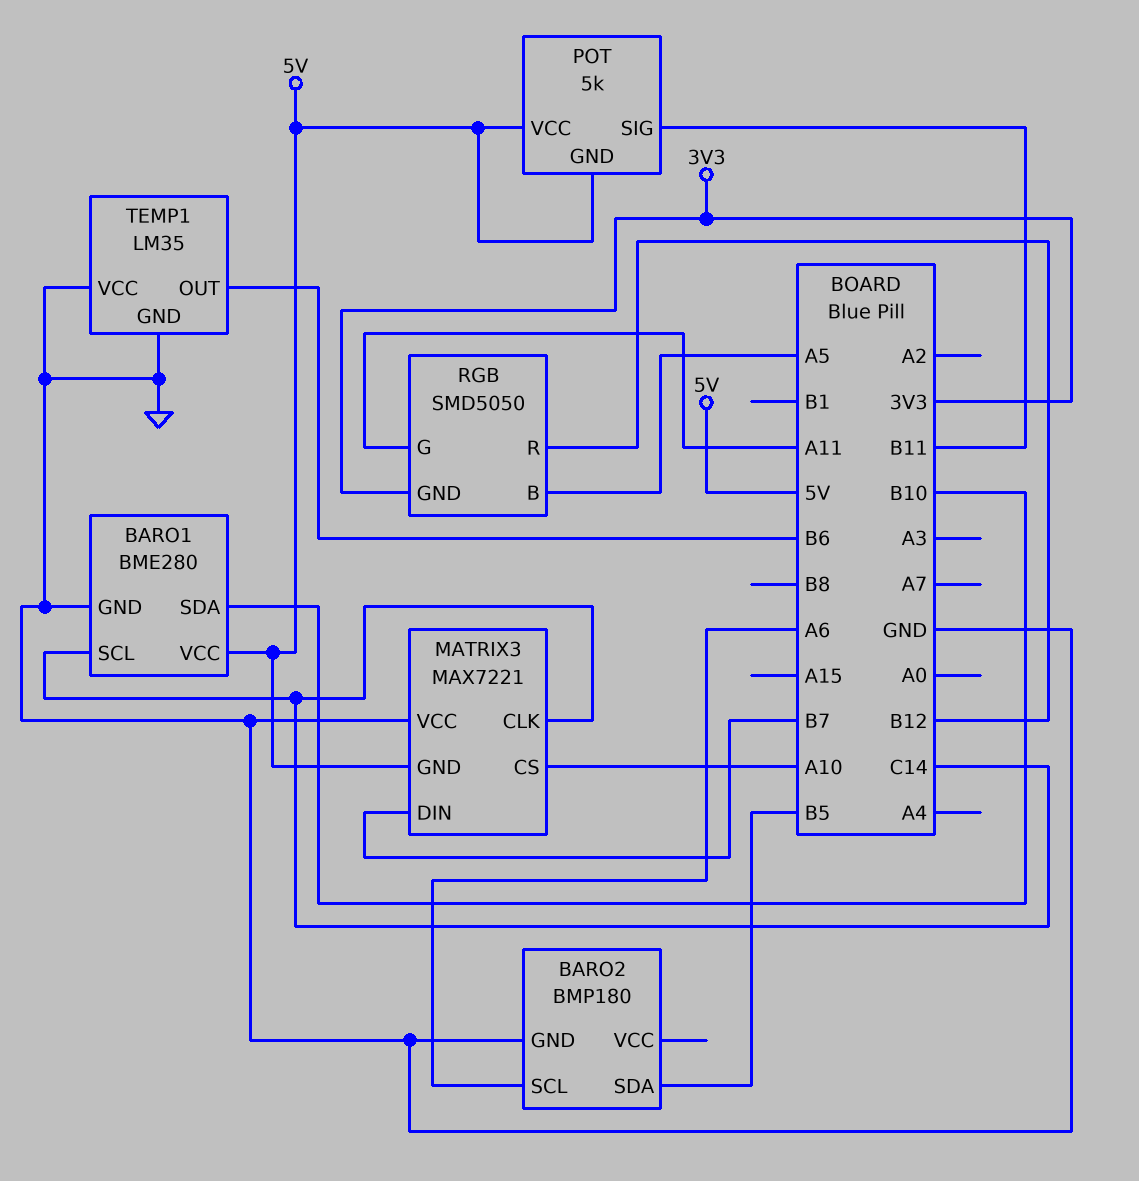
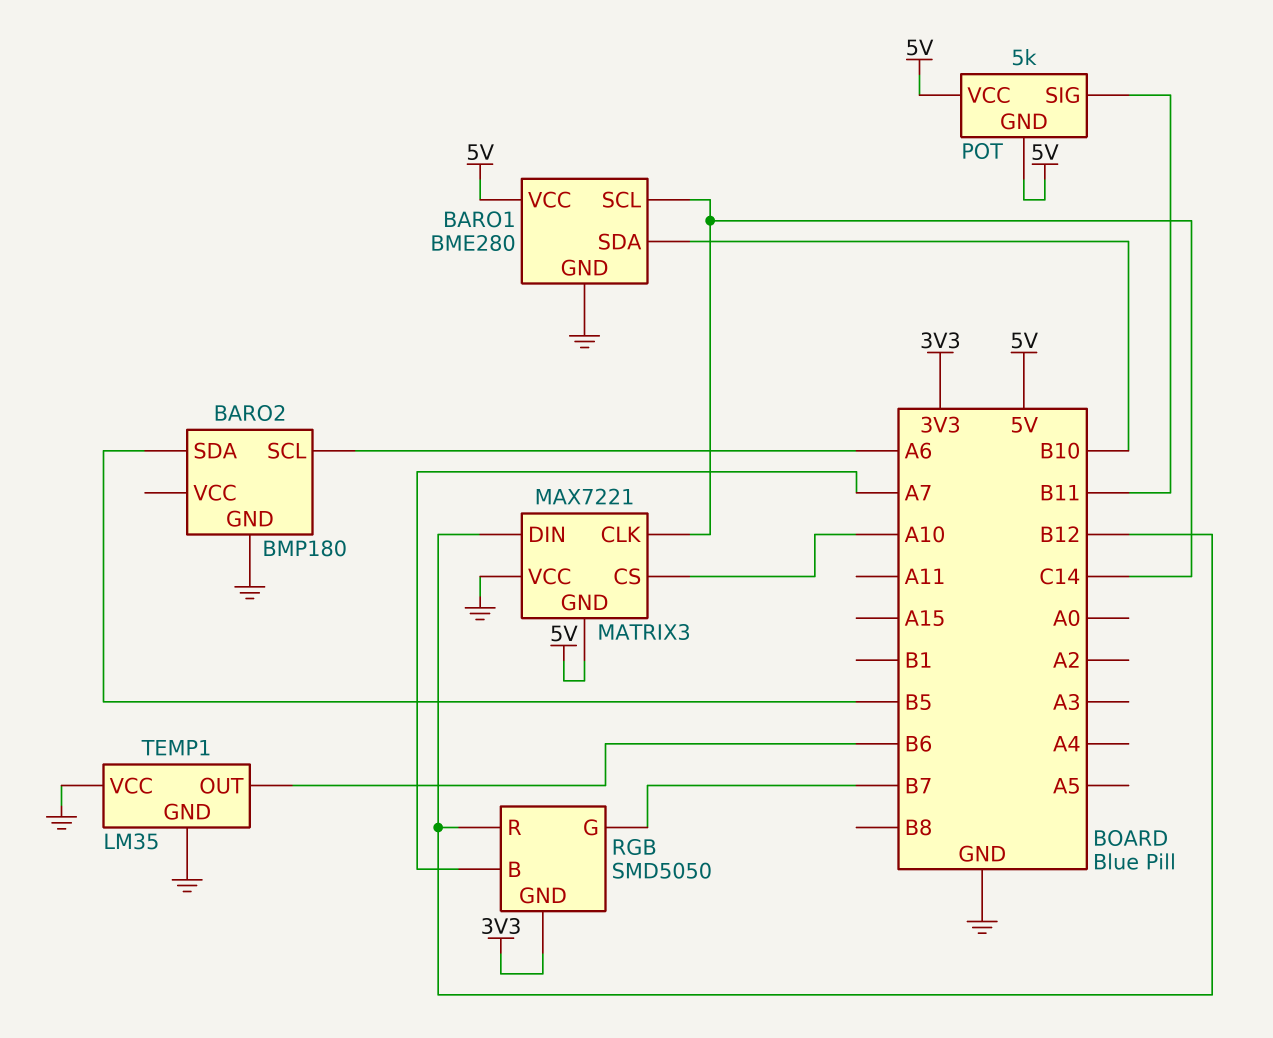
MATRIX3 pin DIN: B7 -> B12
RGB pin B: A5 -> A7
RGB pin G: A11 -> B7

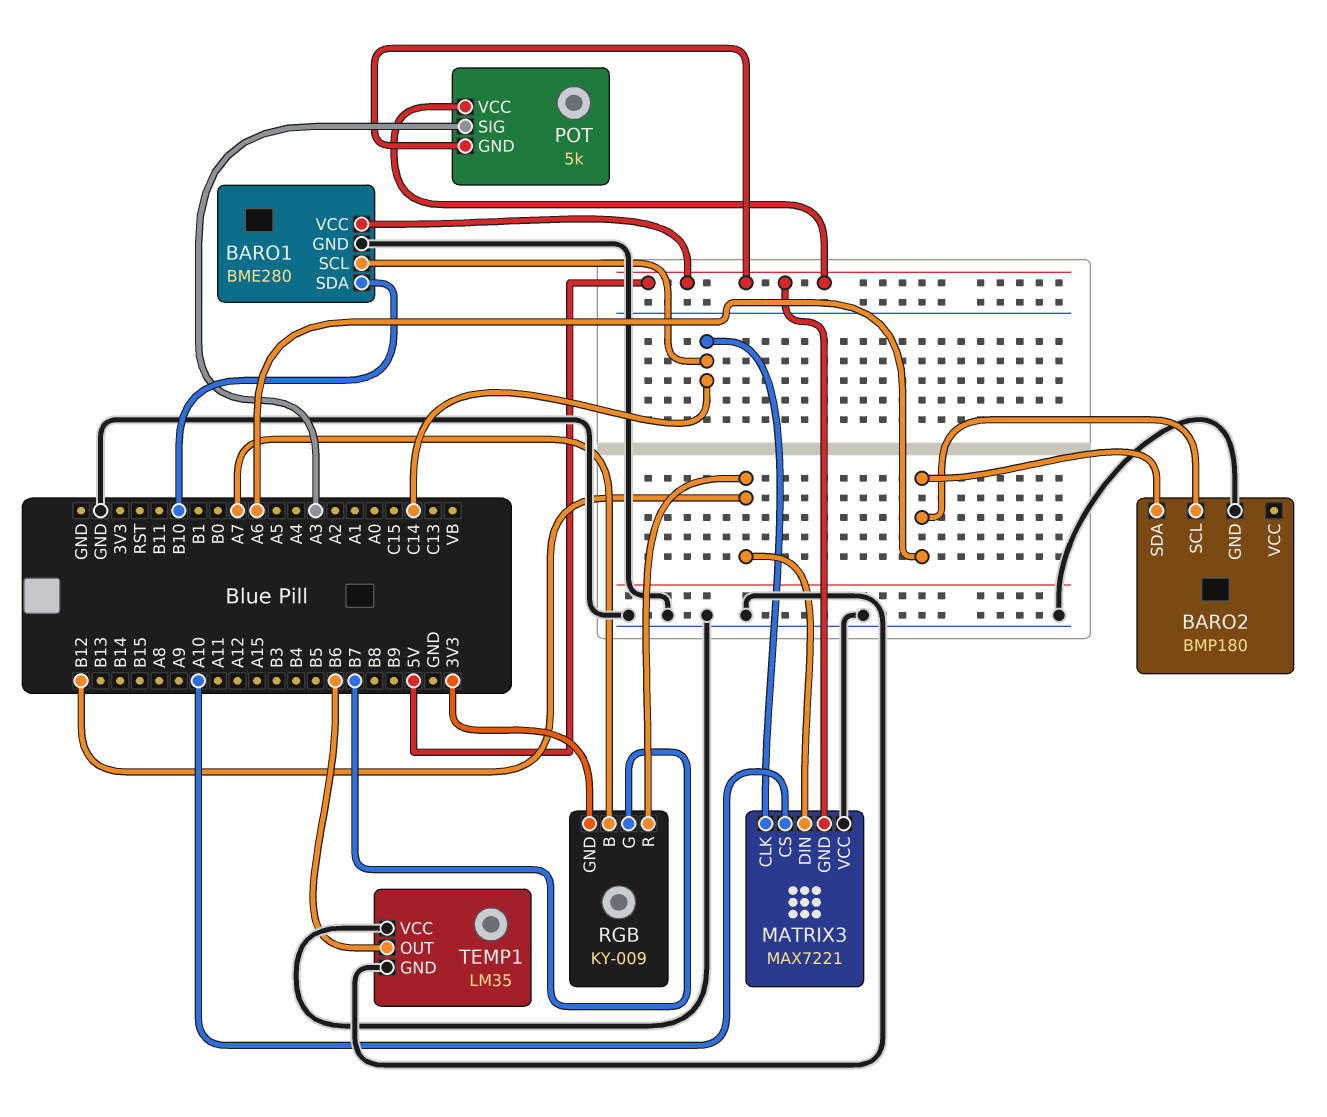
BARO2 pin SDA: B5 -> A6
POT pin SIG: B11 -> A3
RGB: SMD5050 -> KY-009

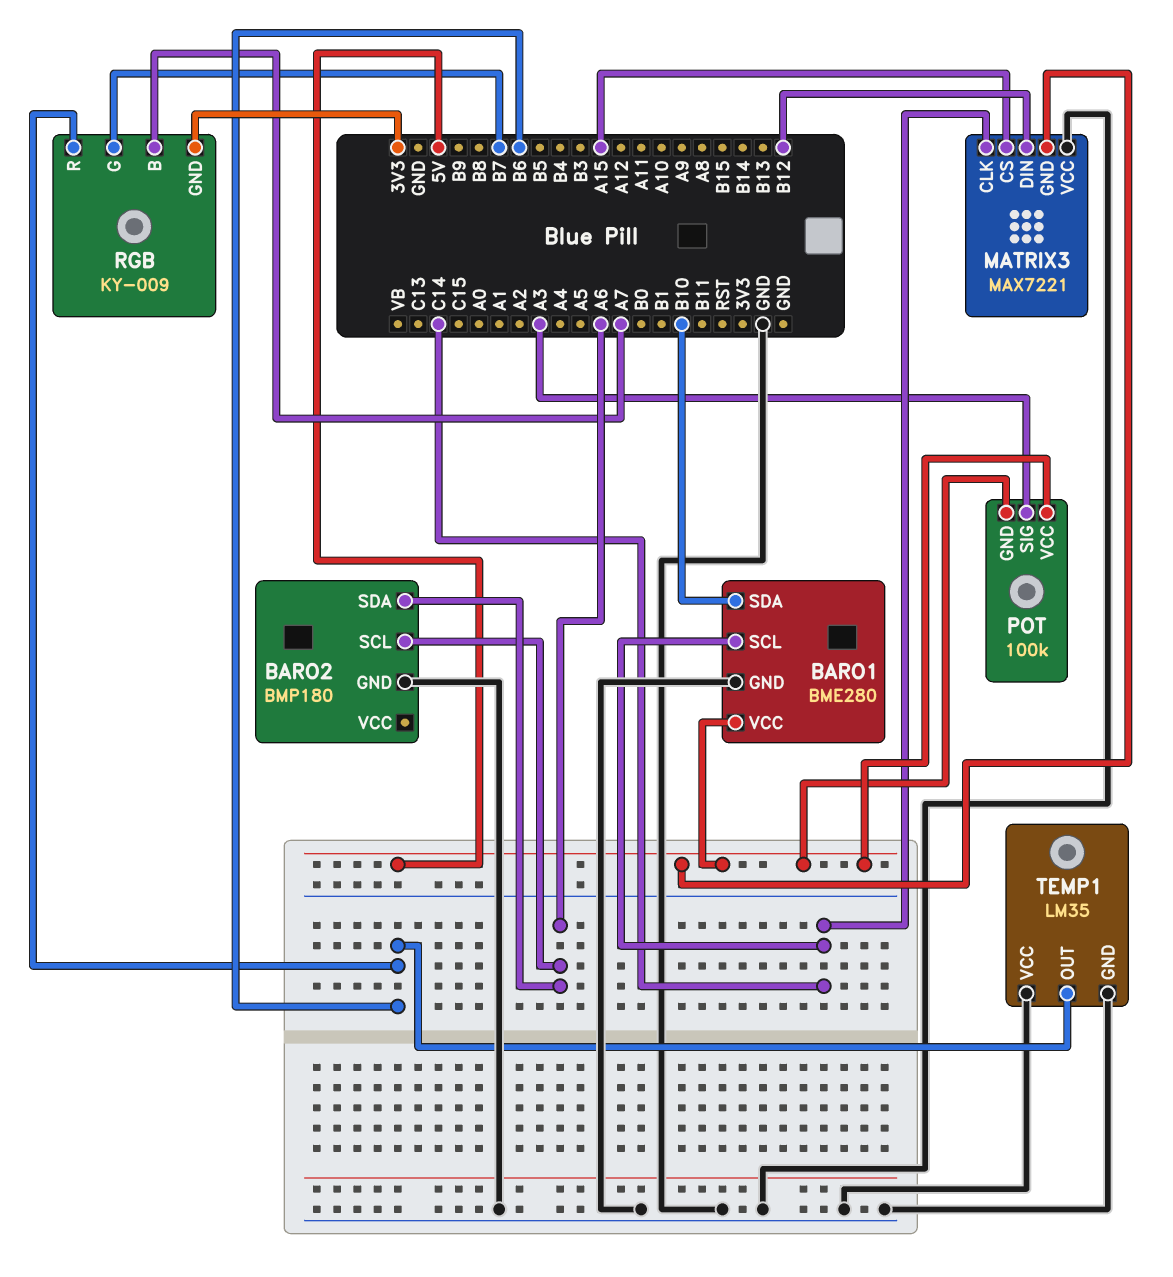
MATRIX3 pin CS: A10 -> A15
POT: 5k -> 100k
RGB pin R: B12 -> B6

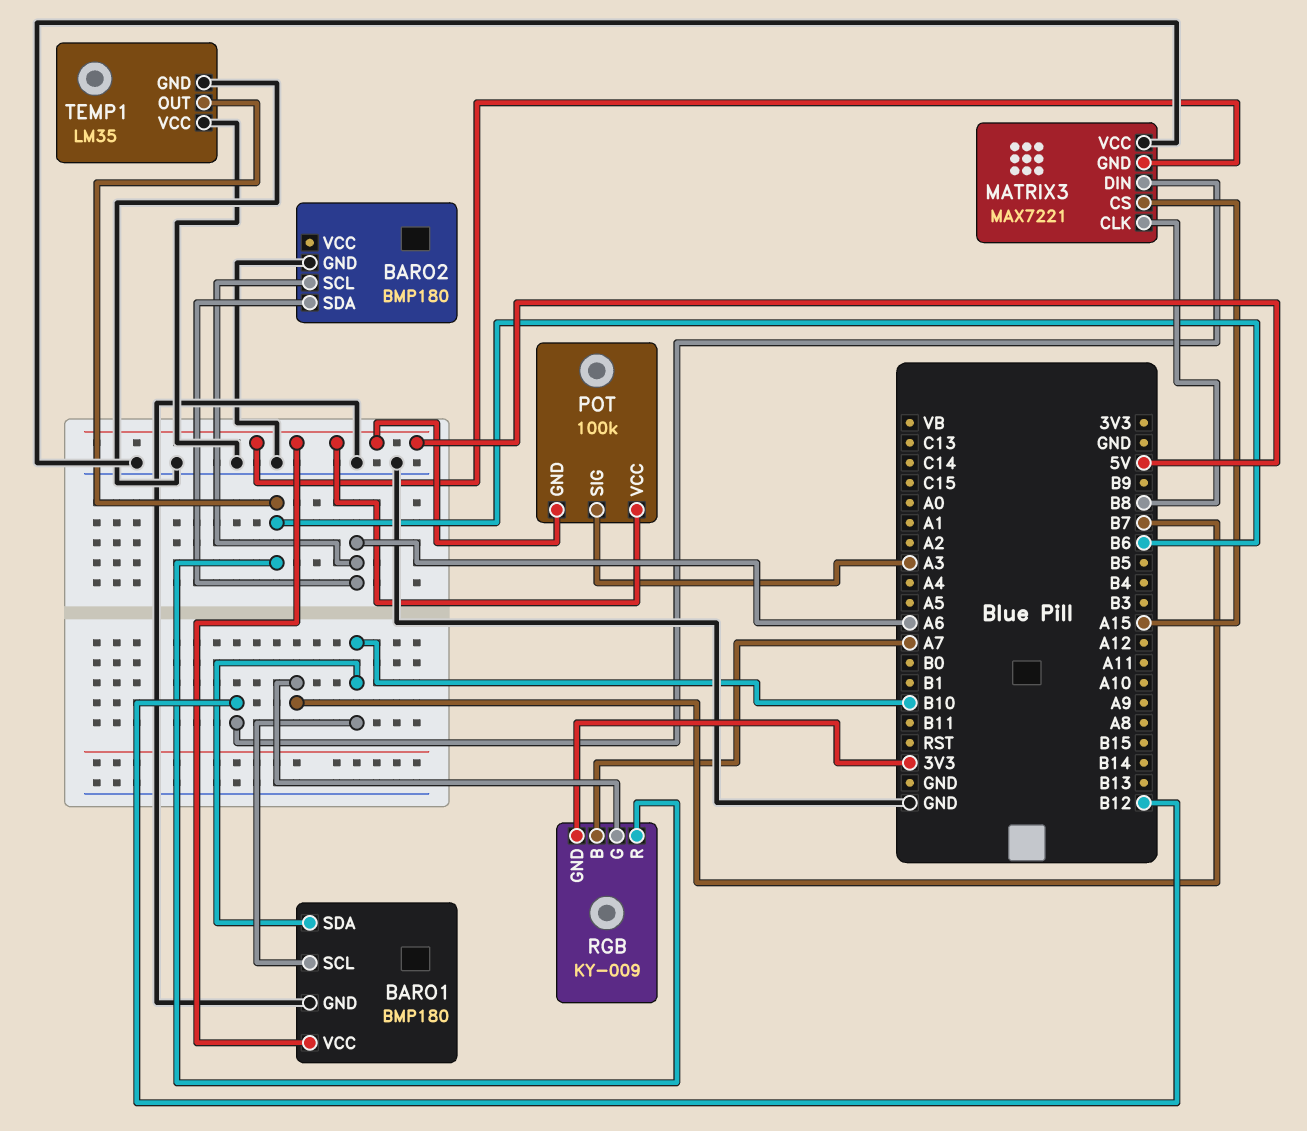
BARO1: BME280 -> BMP180
BARO1 pin SCL: C14 -> B10
MATRIX3 pin CLK: C14 -> B8

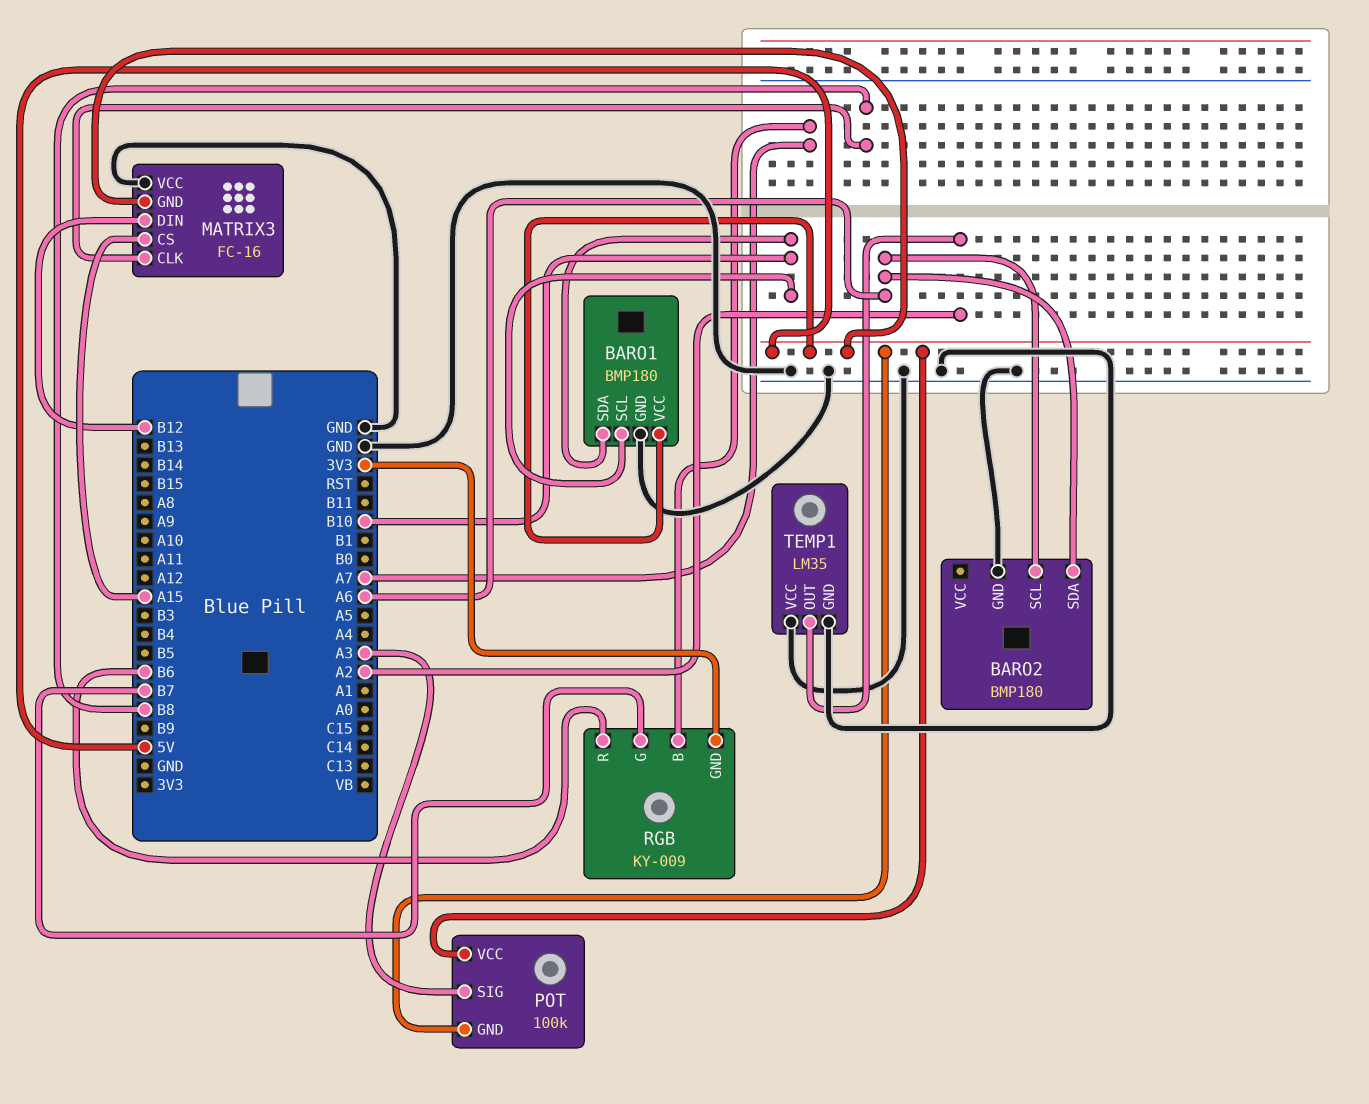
MATRIX3: MAX7221 -> FC-16
TEMP1 pin OUT: B6 -> A2

